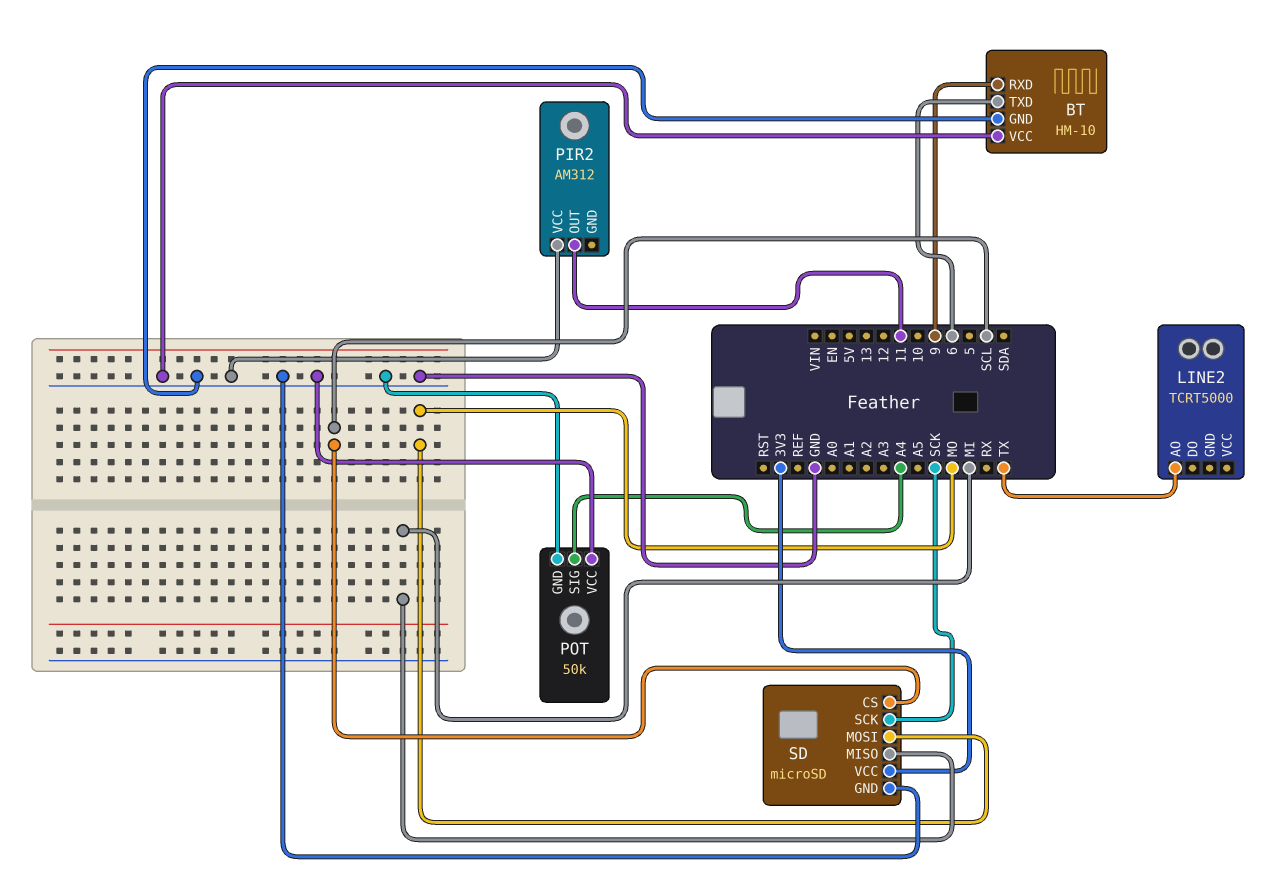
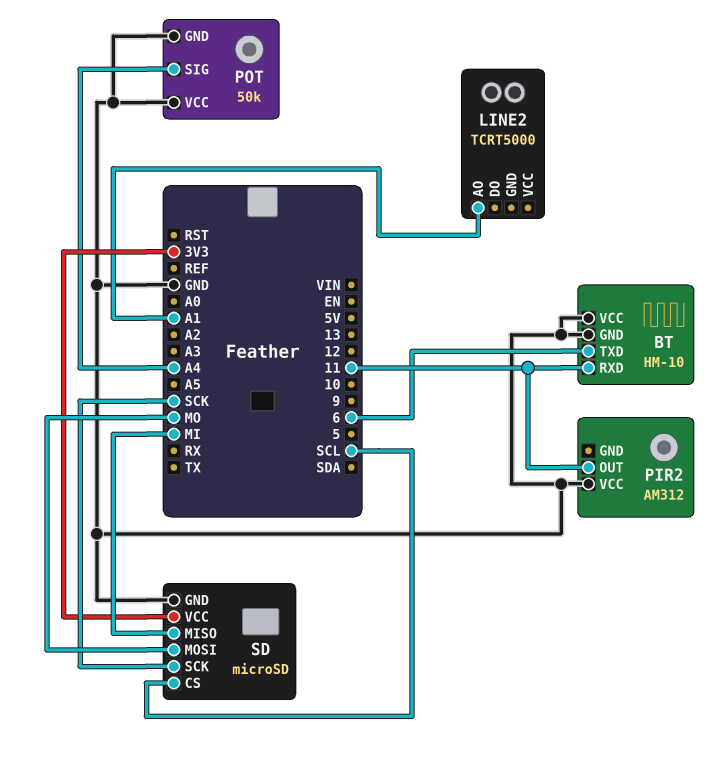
BT pin RXD: 9 -> 11
LINE2 pin AO: TX -> A1

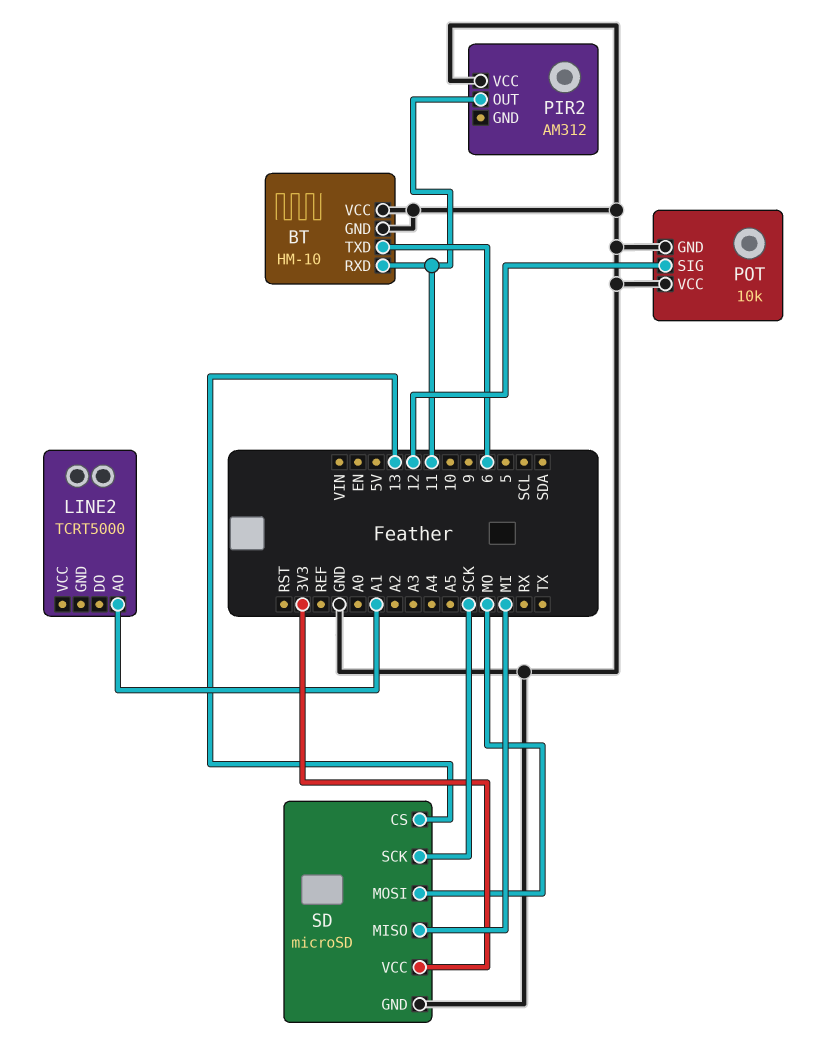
POT: 50k -> 10k
POT pin SIG: A4 -> 12
SD pin CS: SCL -> 13

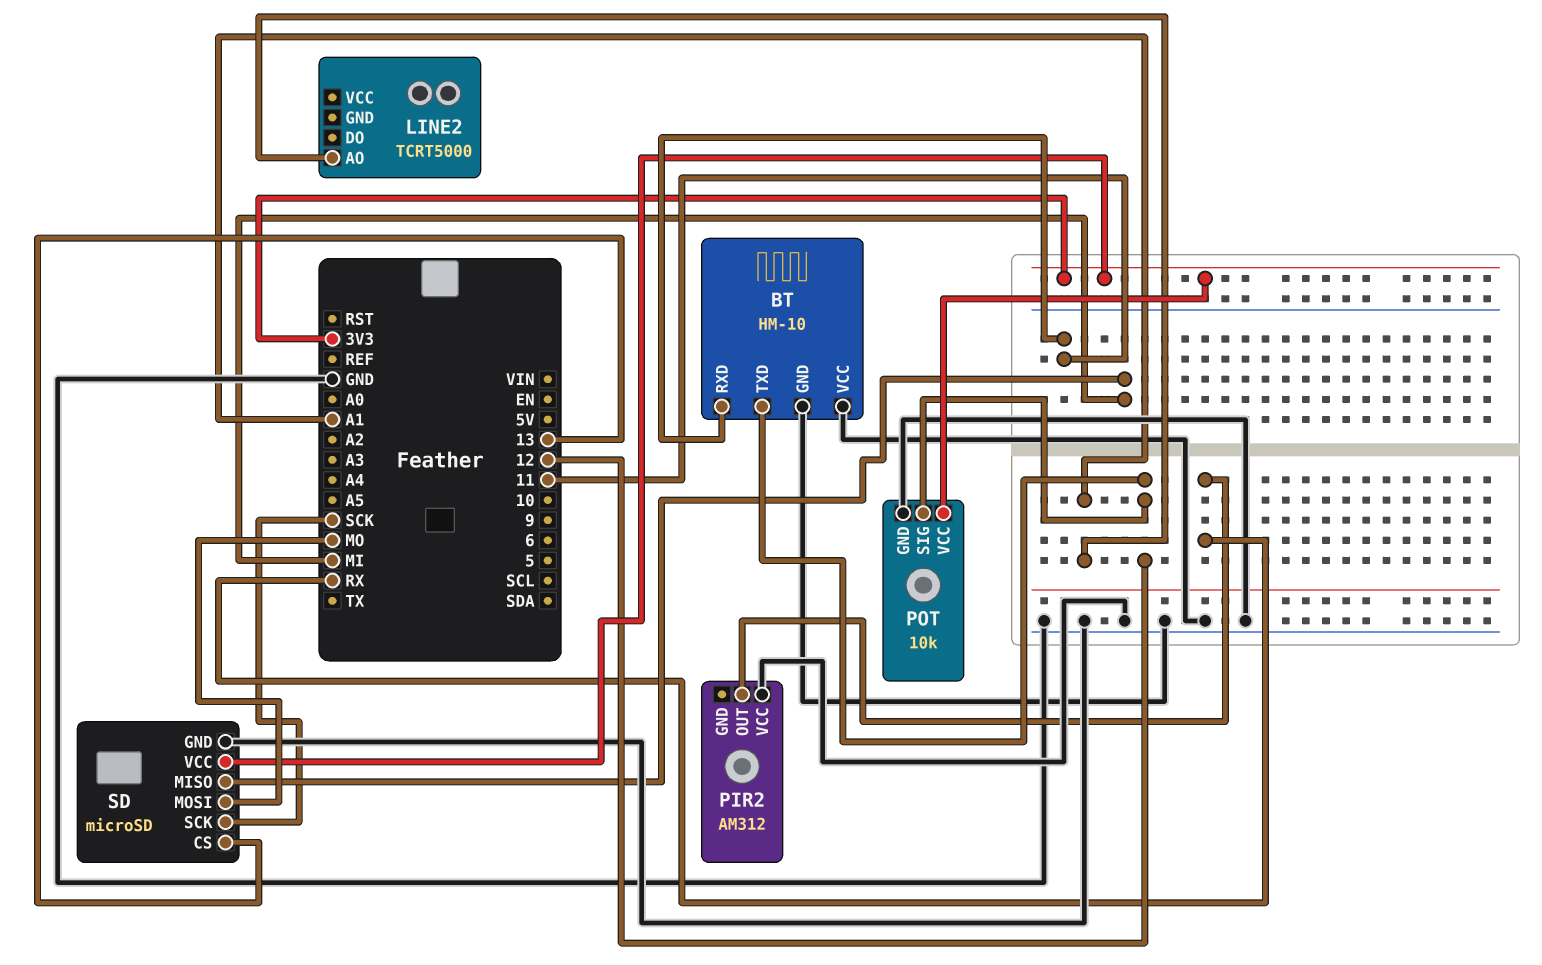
BT pin TXD: 6 -> 12
PIR2 pin OUT: 11 -> RX
POT pin VCC: GND -> 3V3

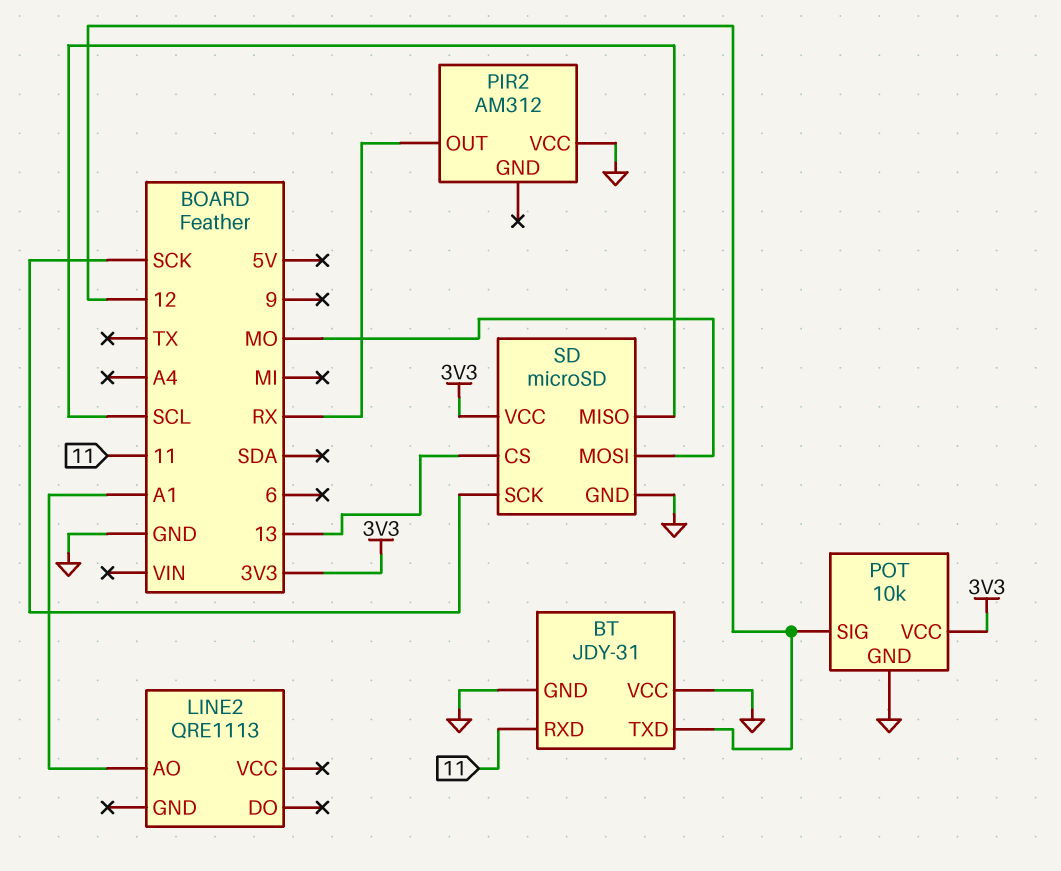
BT: HM-10 -> JDY-31
LINE2: TCRT5000 -> QRE1113
SD pin MISO: MI -> SCL

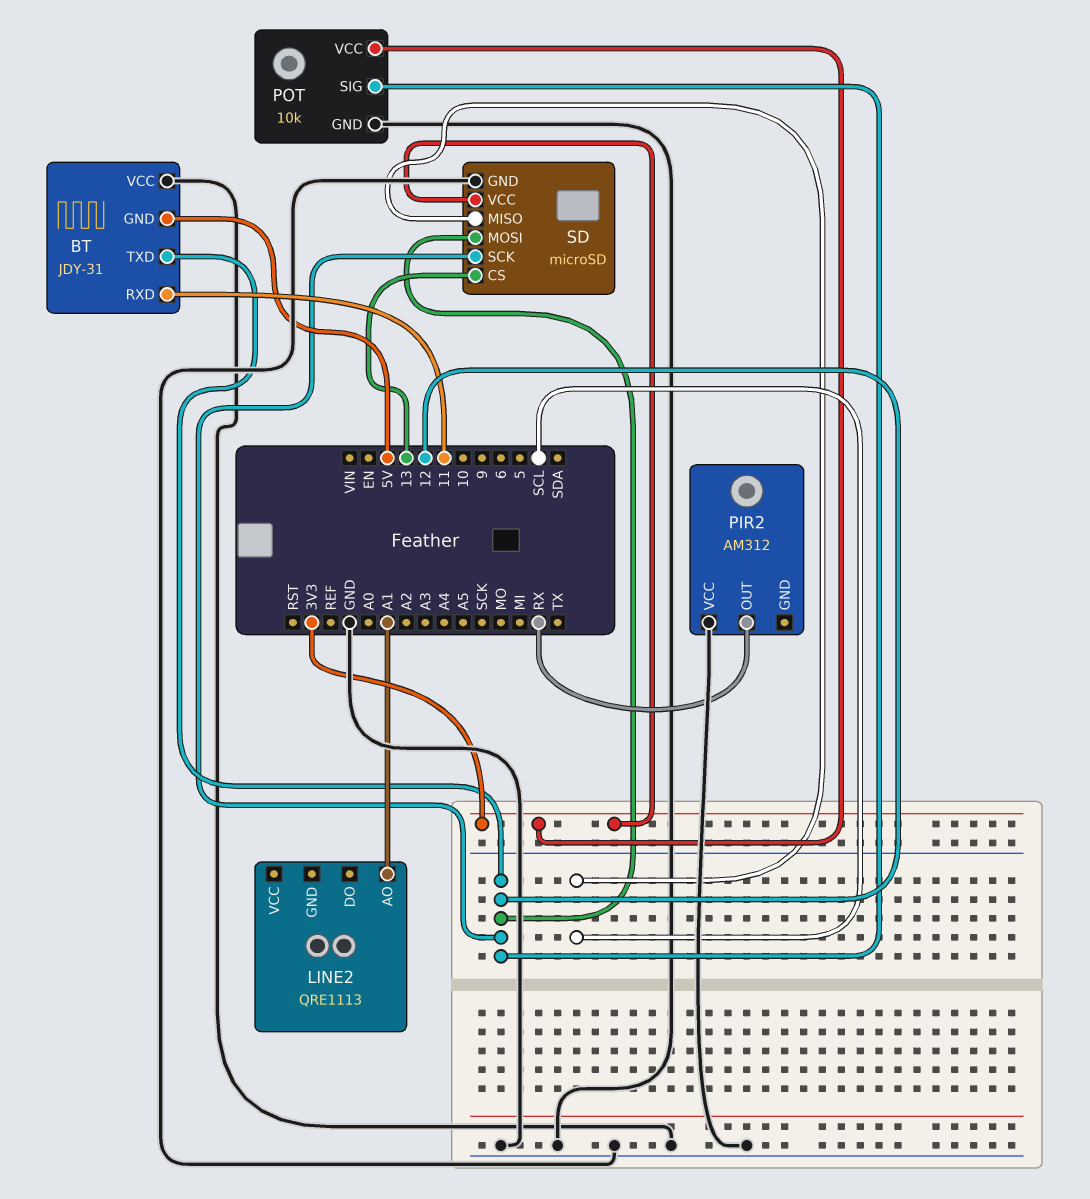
BT pin GND: GND -> 5V
SD pin MOSI: MO -> 12
SD pin SCK: SCK -> 12

